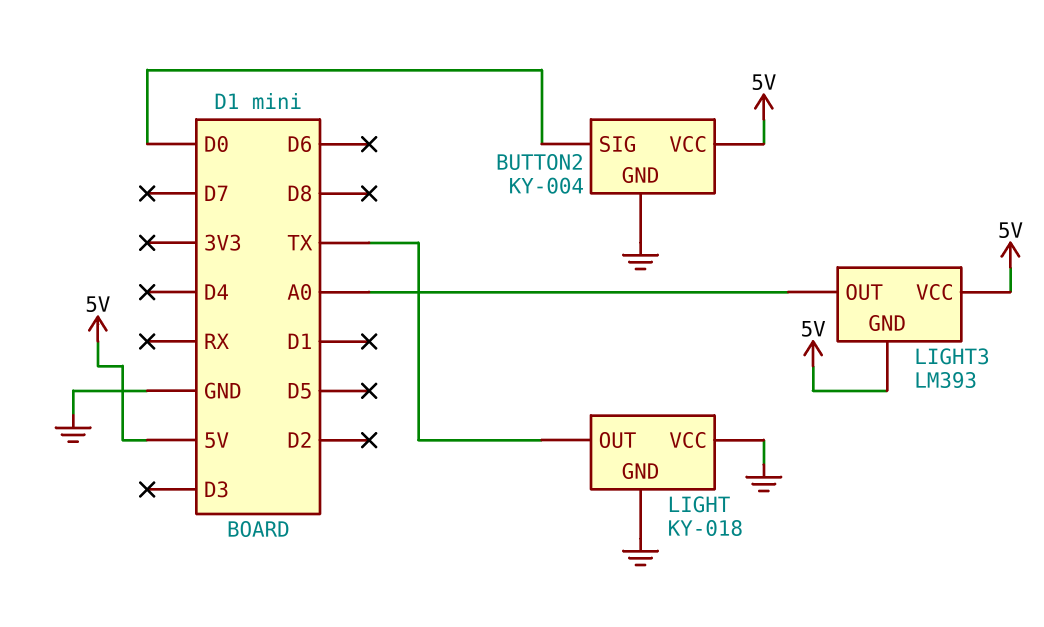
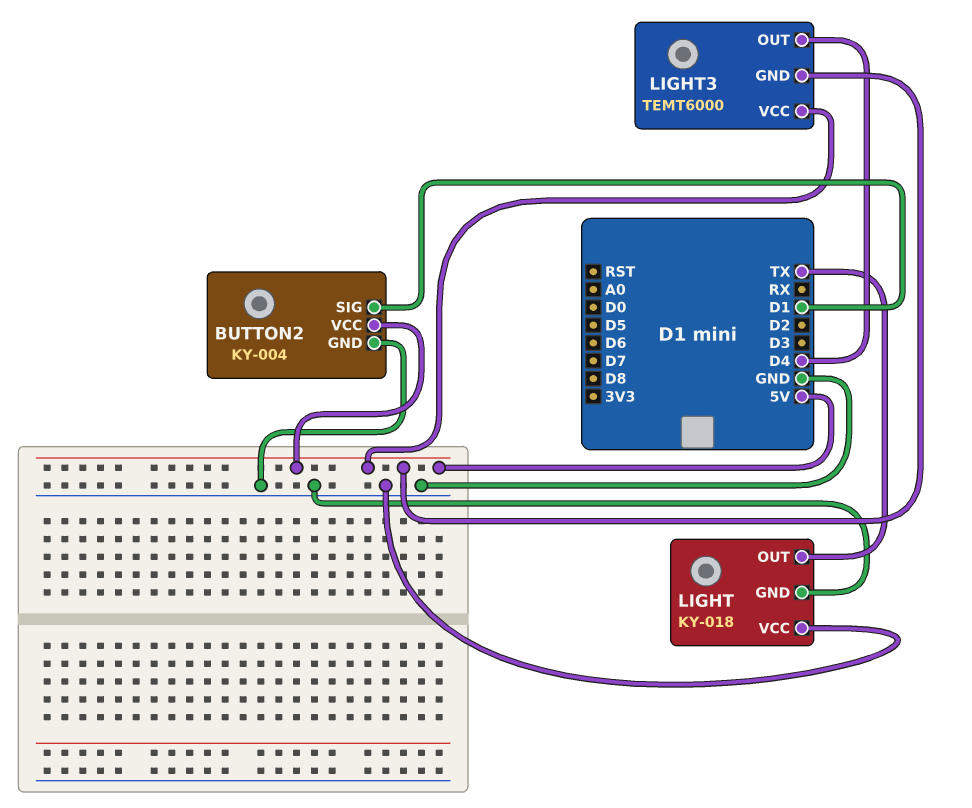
BUTTON2 pin SIG: D0 -> D1
LIGHT3: LM393 -> TEMT6000
LIGHT3 pin OUT: A0 -> D4

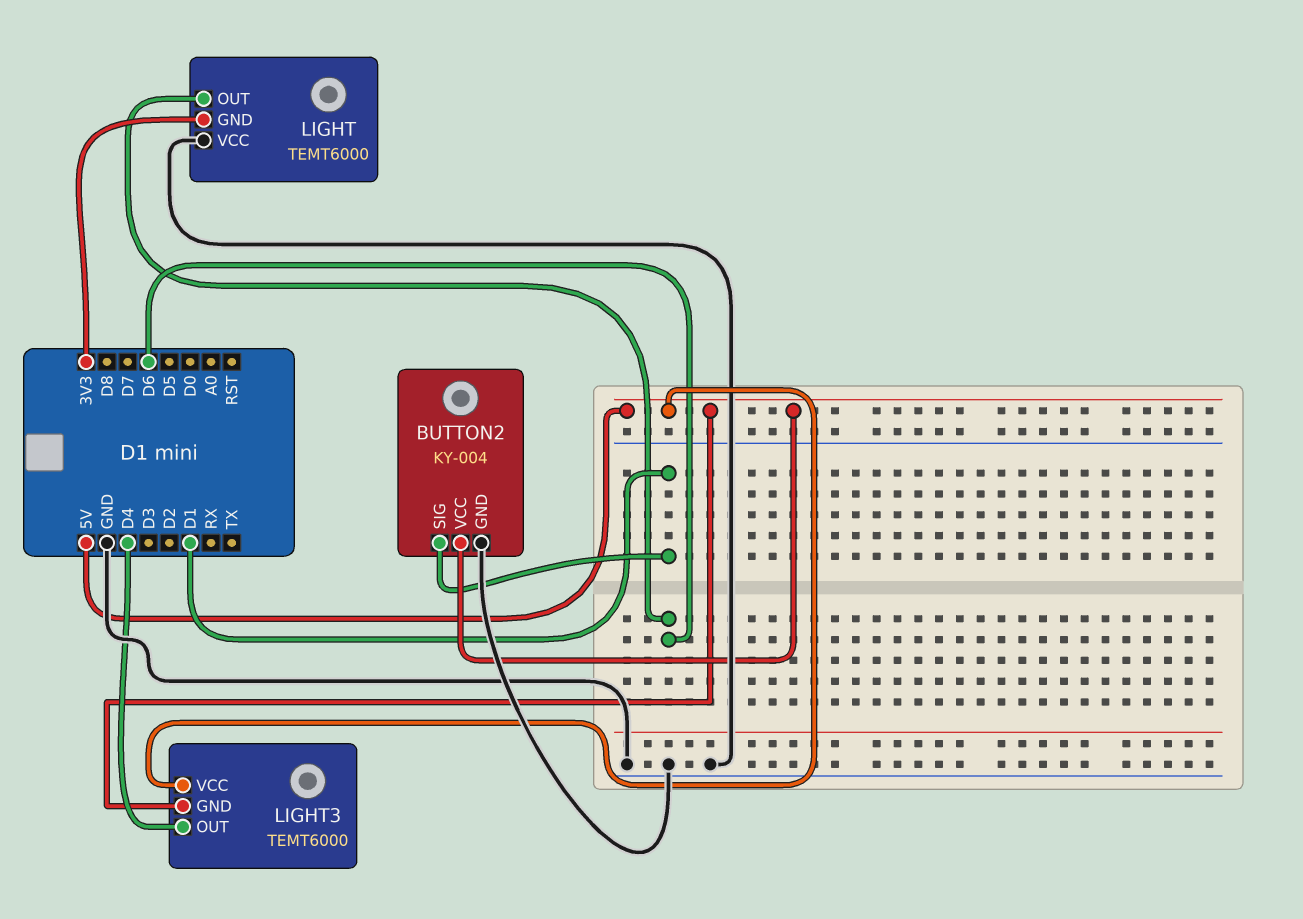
LIGHT: KY-018 -> TEMT6000
LIGHT pin GND: GND -> 3V3
LIGHT pin OUT: TX -> D6

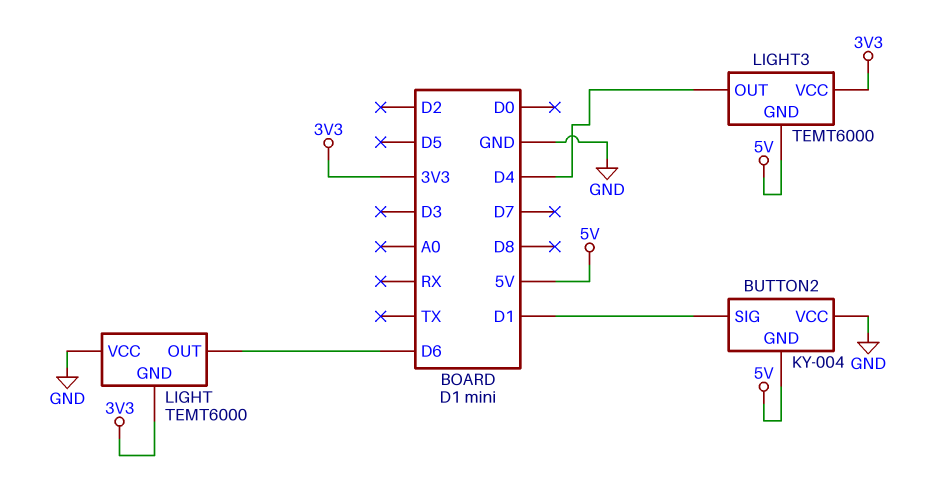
BUTTON2 pin GND: GND -> 5V
BUTTON2 pin VCC: 5V -> GND
LIGHT3 pin VCC: 5V -> 3V3

